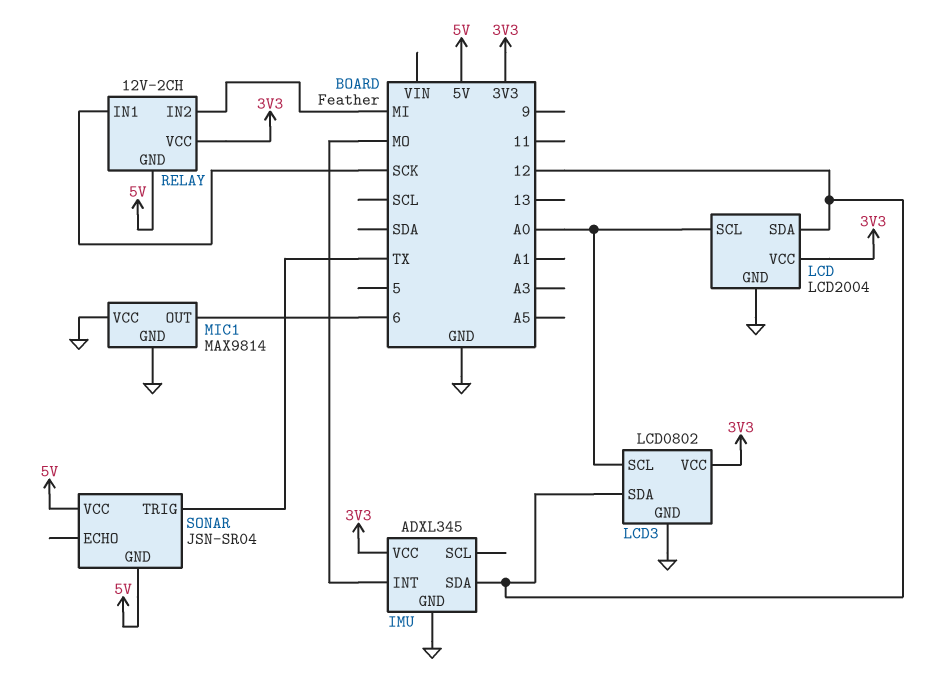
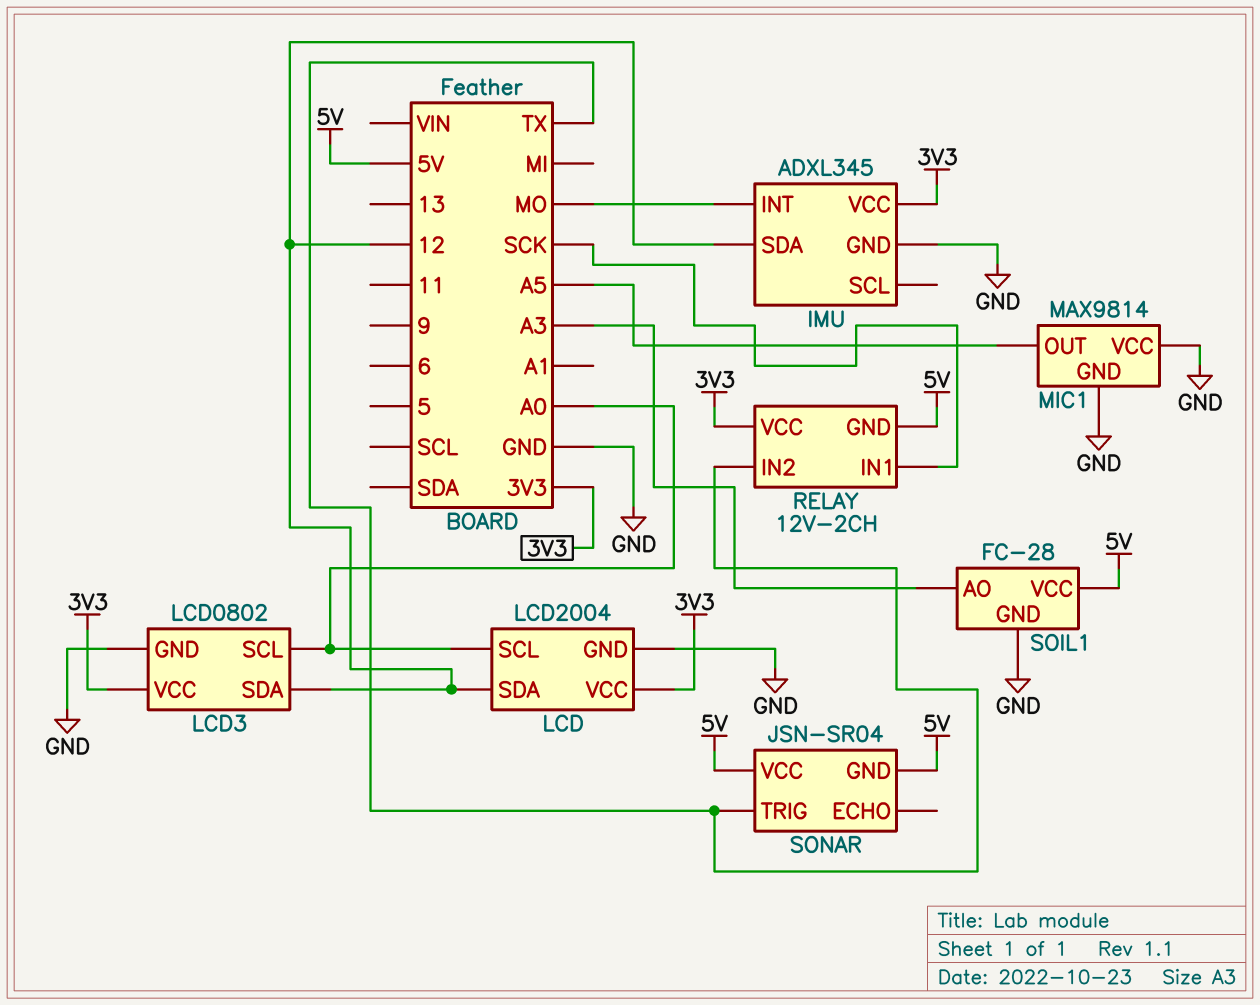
MIC1 pin OUT: 6 -> A5
RELAY pin IN2: MI -> TX
SOIL1: none -> FC-28
SOIL1 pin AO: none -> A3
SOIL1 pin GND: none -> GND
SOIL1 pin VCC: none -> 5V

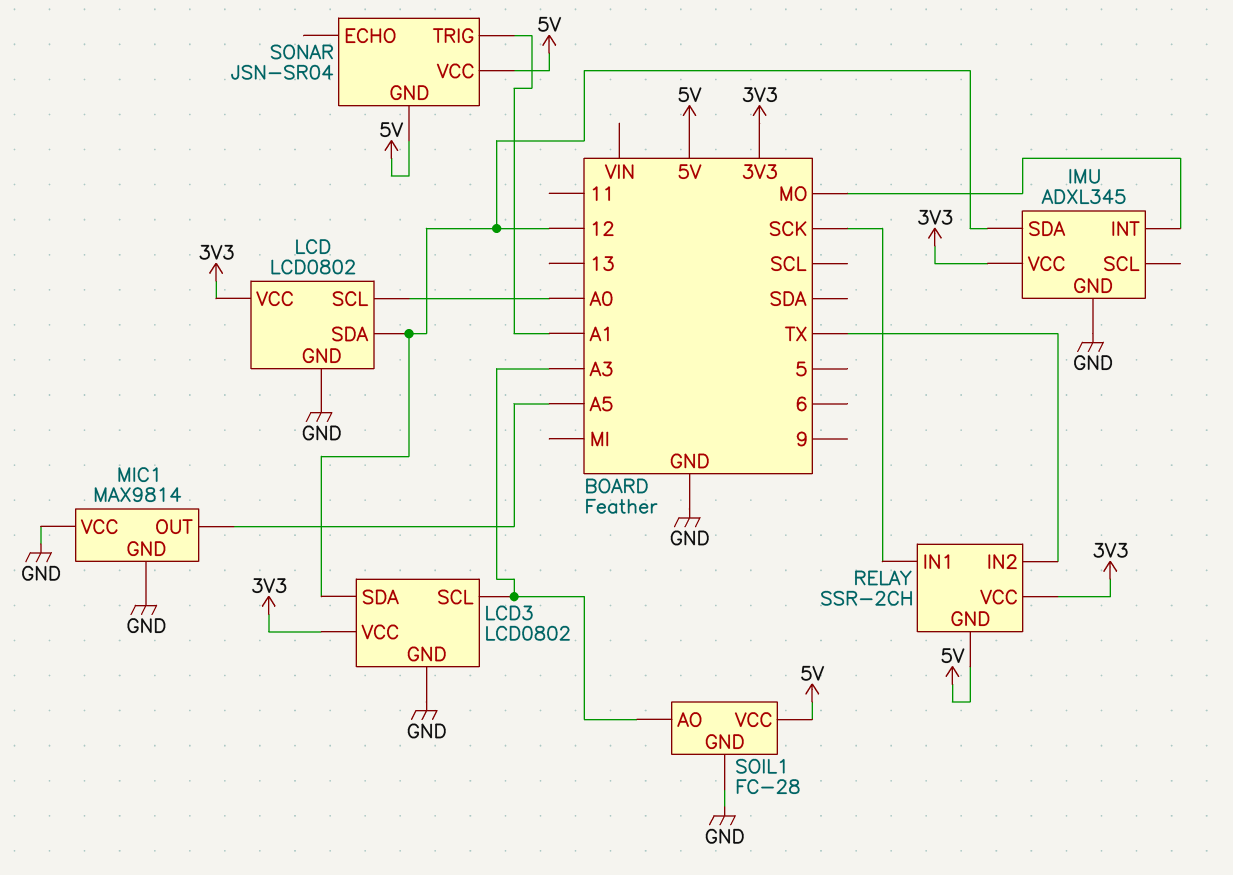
LCD: LCD2004 -> LCD0802
LCD3 pin SCL: A0 -> A3
RELAY: 12V-2CH -> SSR-2CH
SONAR pin TRIG: TX -> A1

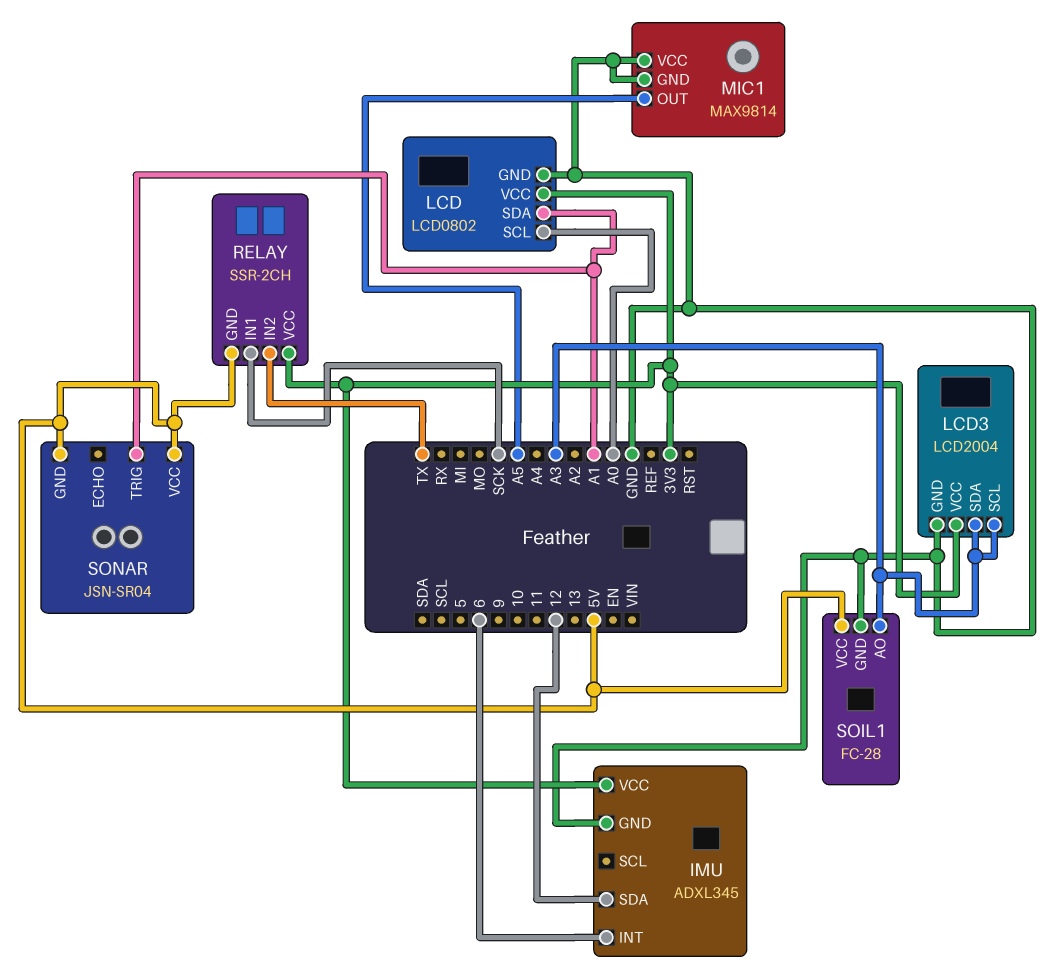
IMU pin INT: MO -> 6
LCD pin SDA: 12 -> A1
LCD3: LCD0802 -> LCD2004
LCD3 pin SDA: 12 -> A3

